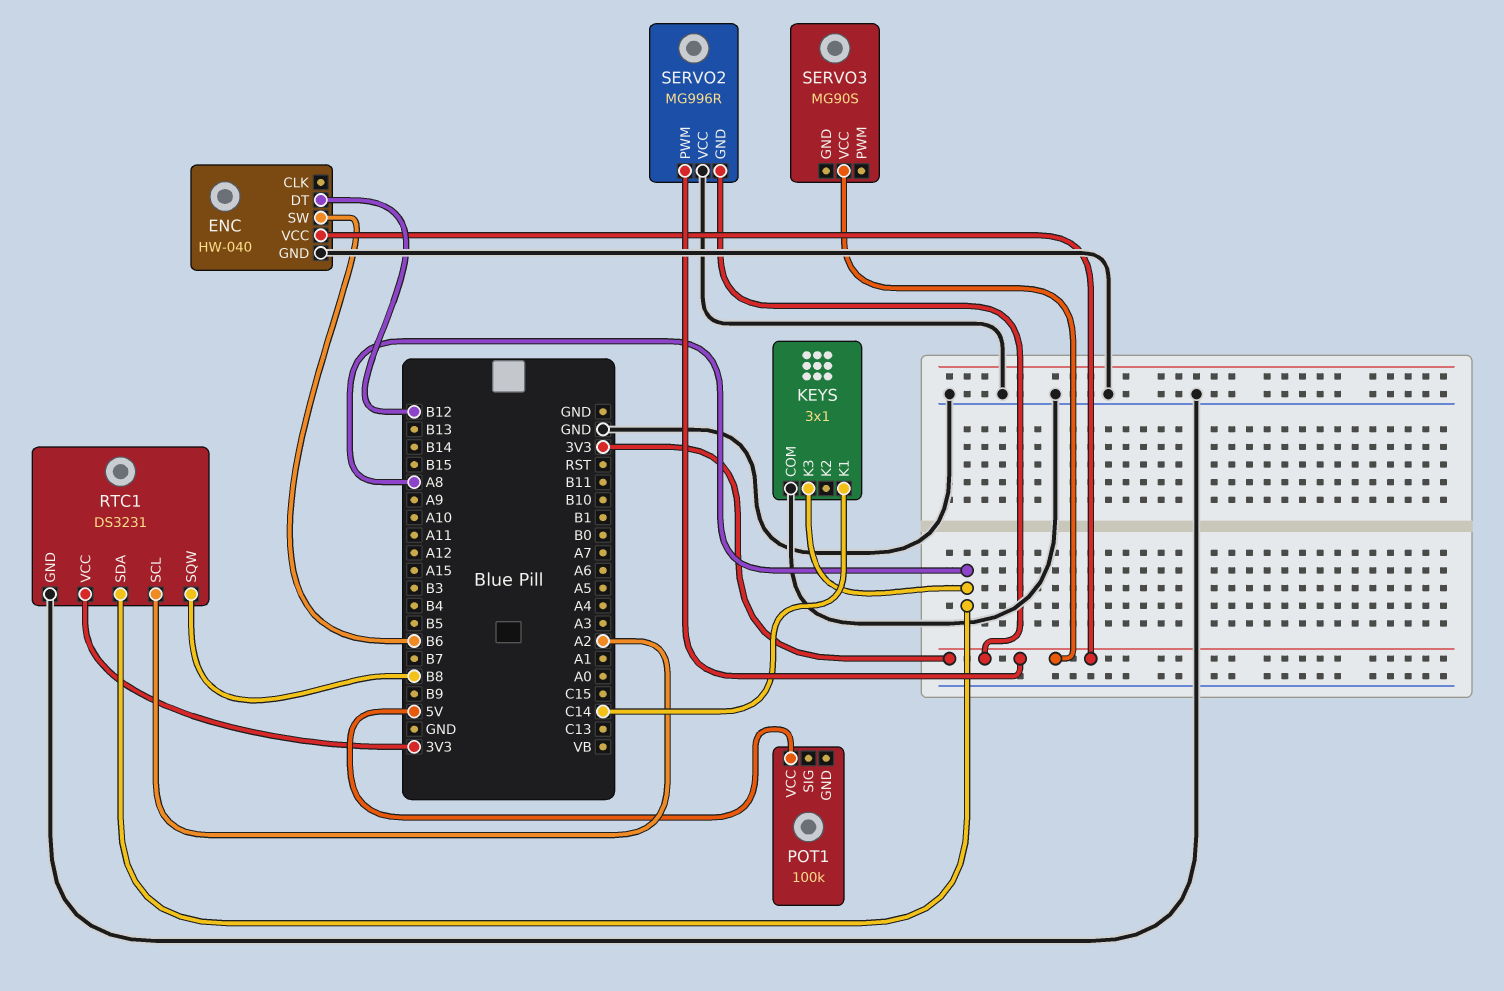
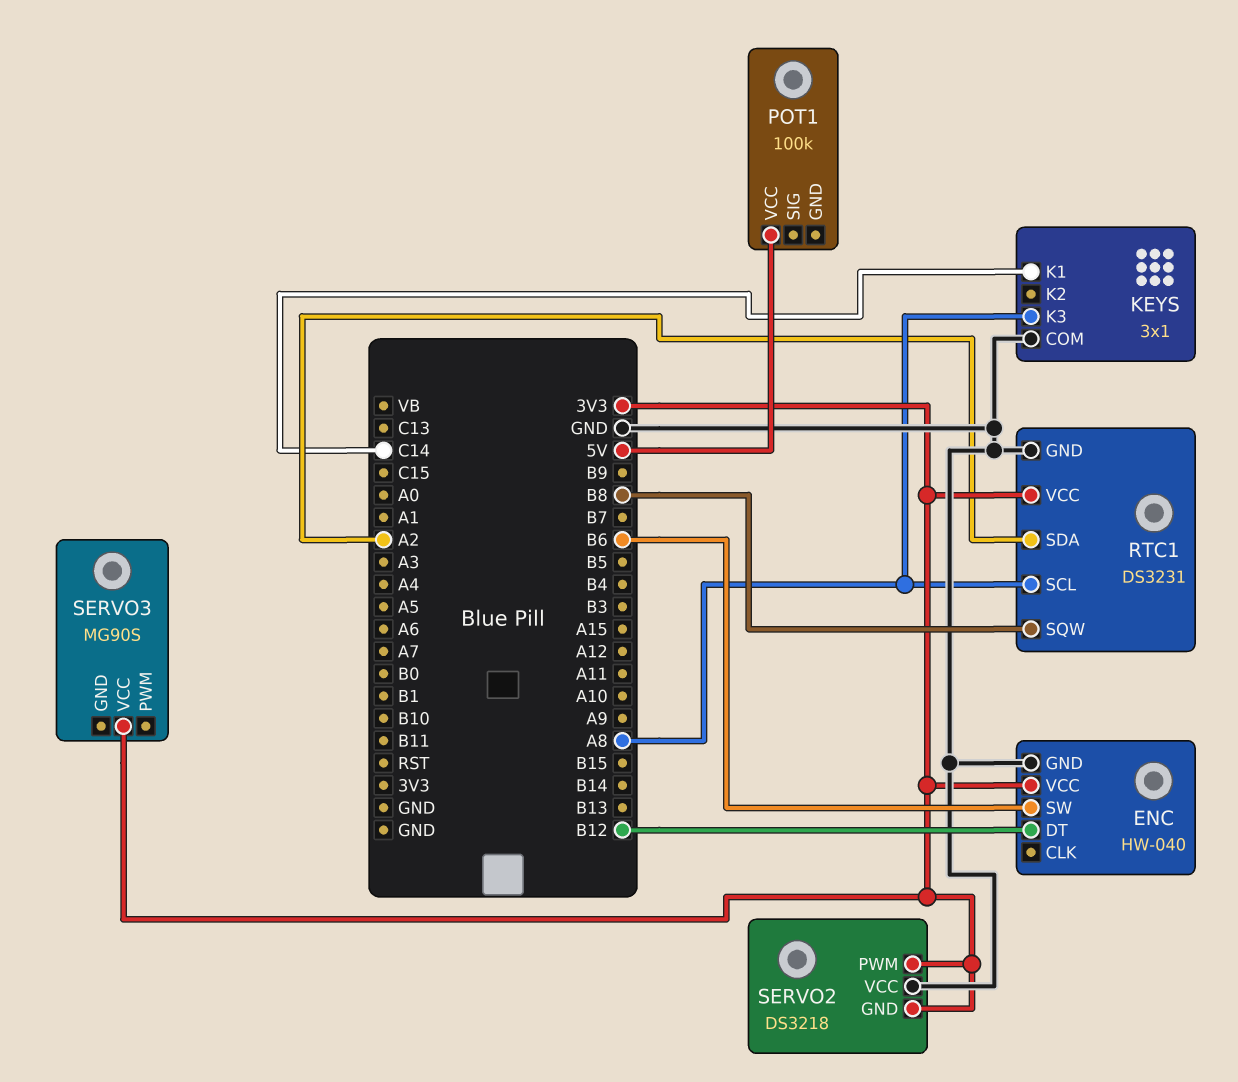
RTC1 pin SCL: A2 -> A8
RTC1 pin SDA: A8 -> A2
SERVO2: MG996R -> DS3218

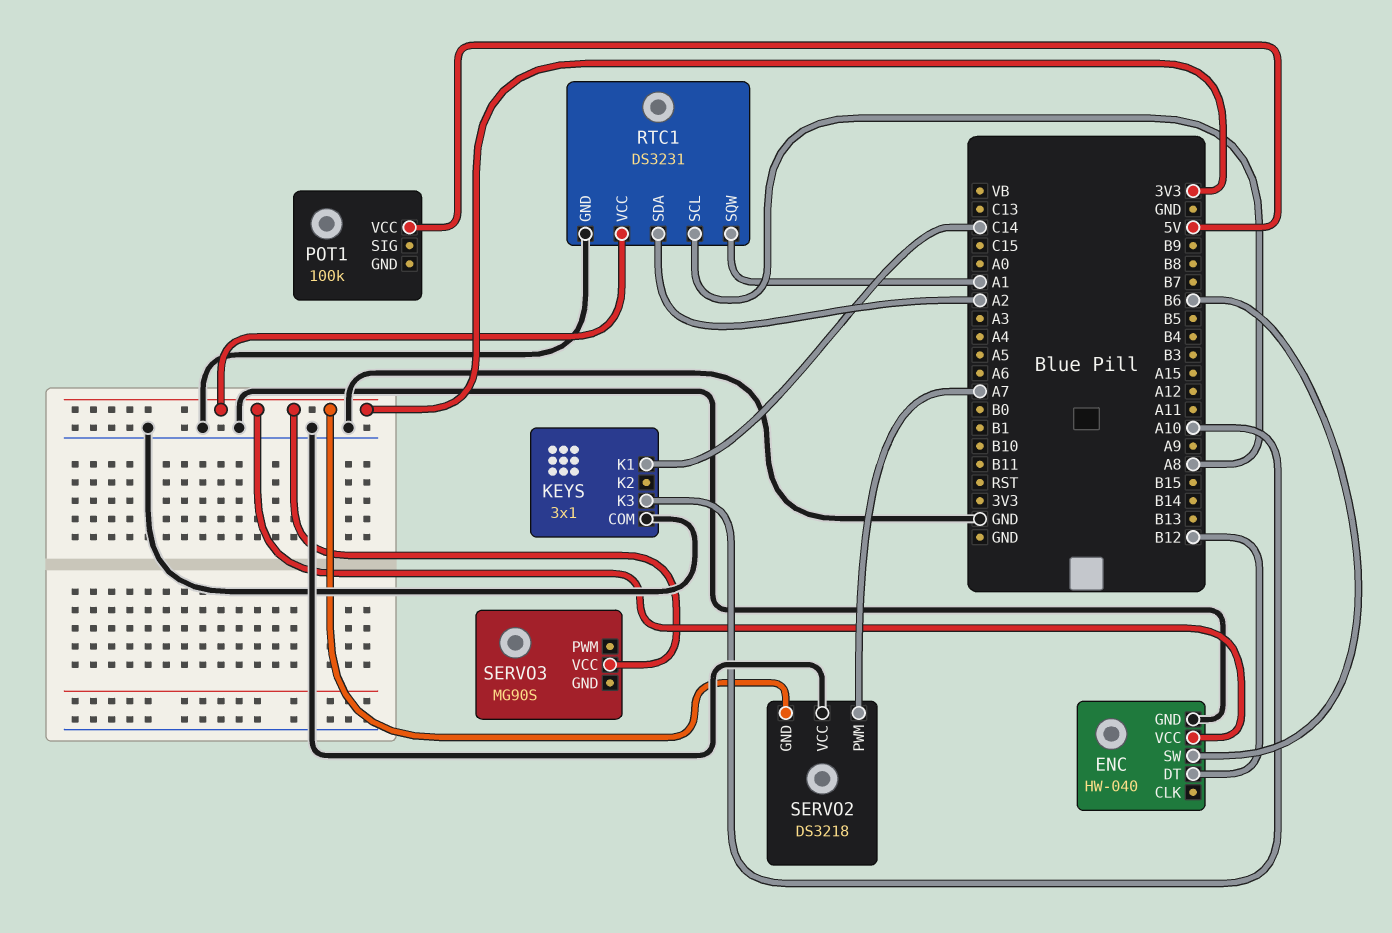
KEYS pin K3: A8 -> A10
RTC1 pin SQW: B8 -> A1
SERVO2 pin PWM: 3V3 -> A7

